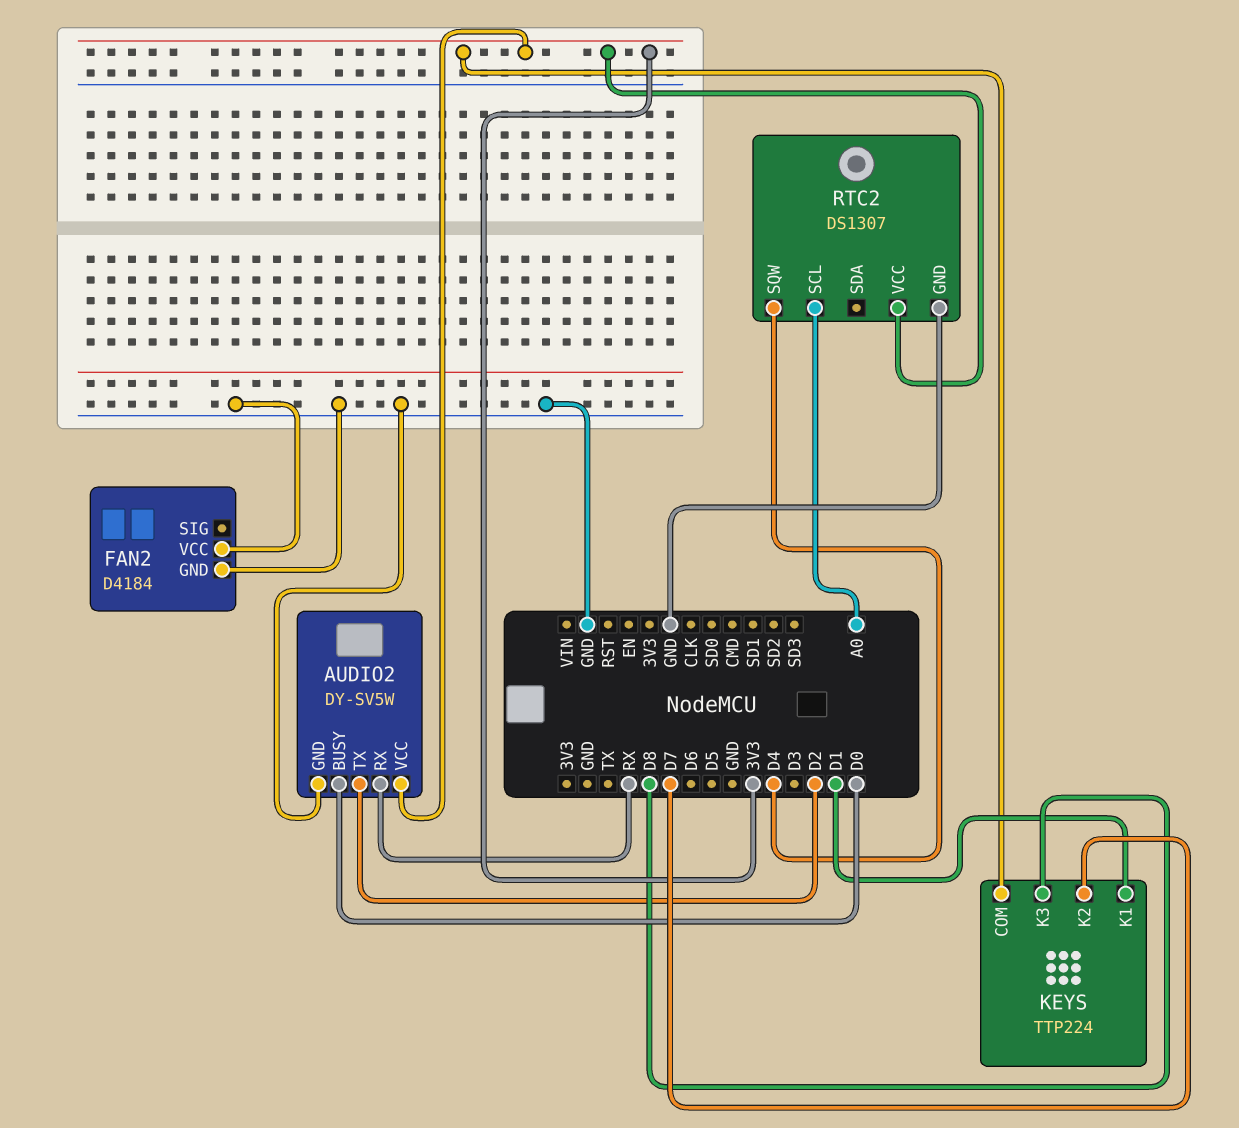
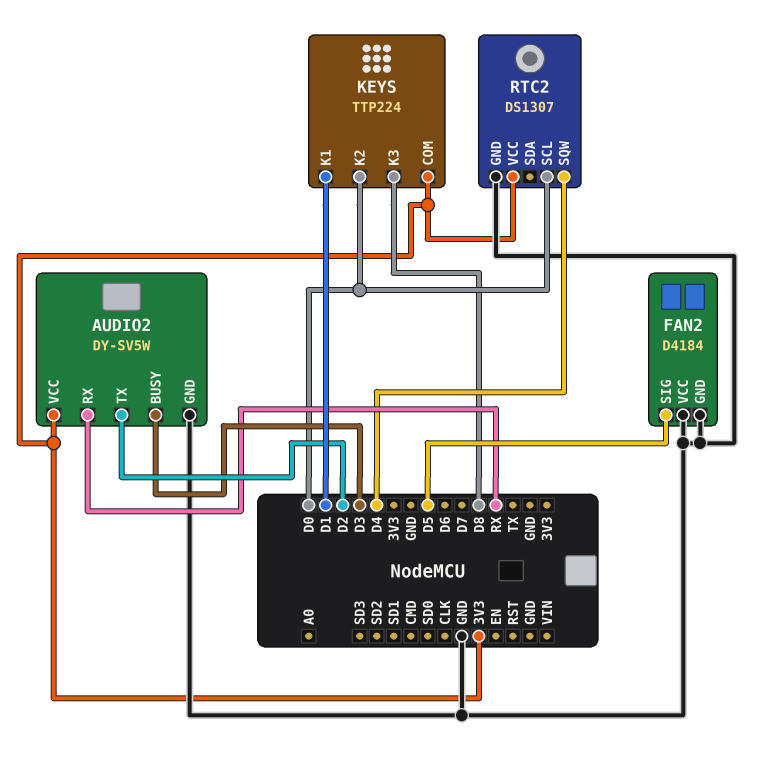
AUDIO2 pin BUSY: D0 -> D3
FAN2 pin SIG: none -> D5
KEYS pin K2: D7 -> D0
RTC2 pin SCL: A0 -> D0

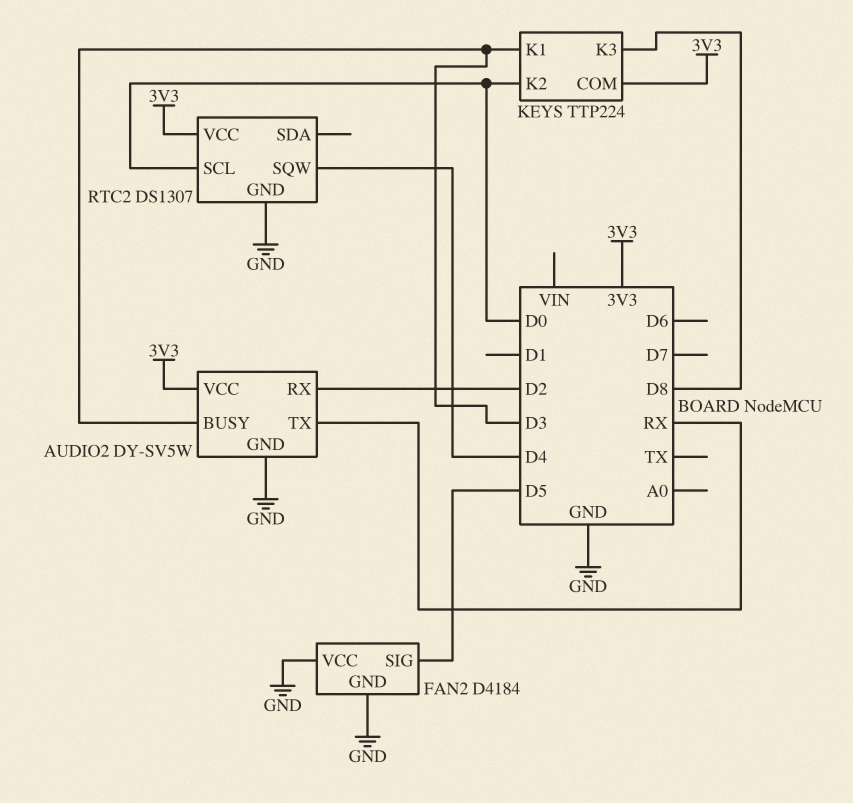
AUDIO2 pin RX: RX -> D2
AUDIO2 pin TX: D2 -> RX
KEYS pin K1: D1 -> D3

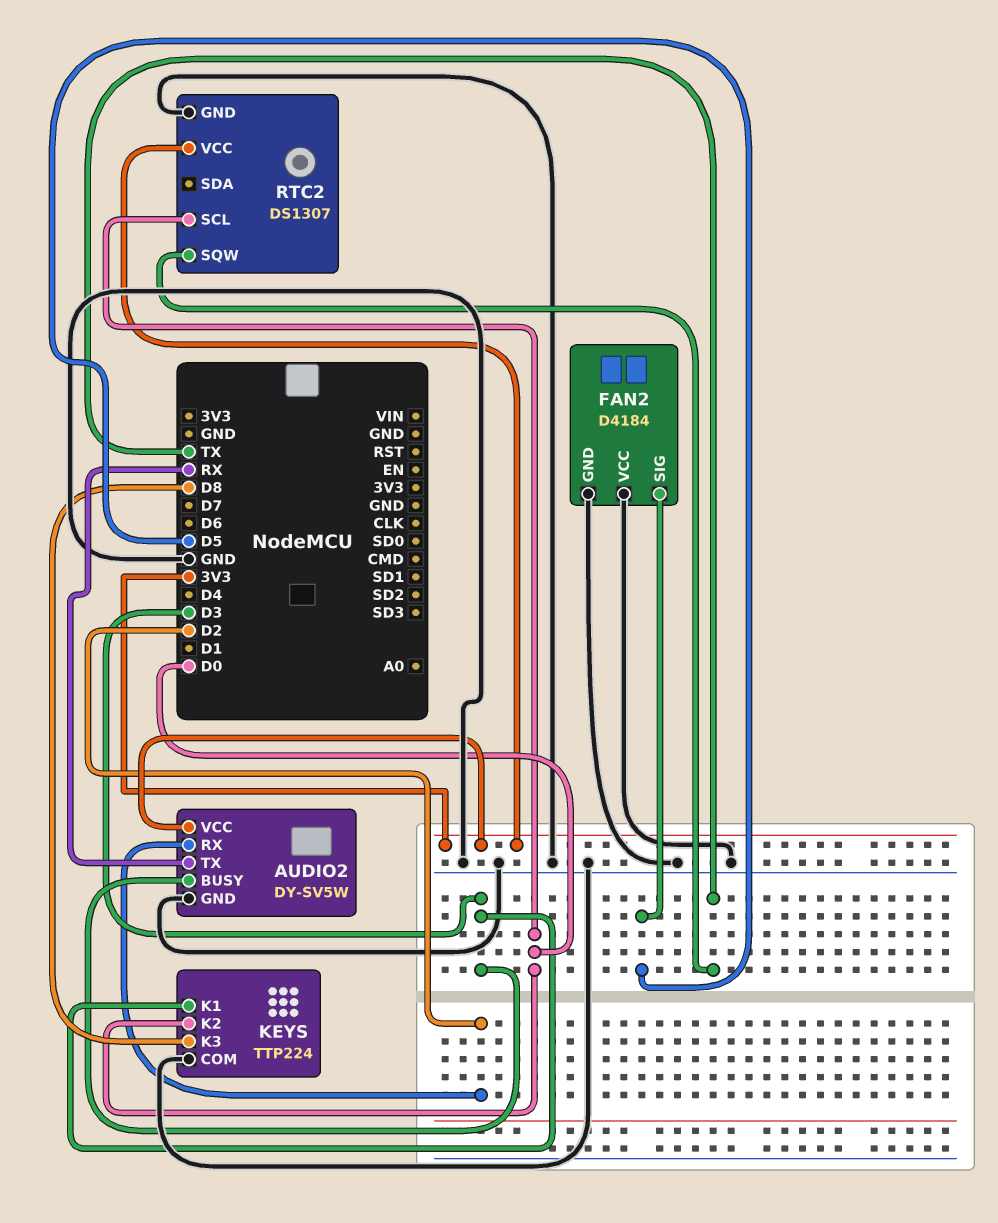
KEYS pin COM: 3V3 -> GND
RTC2 pin SQW: D4 -> TX

